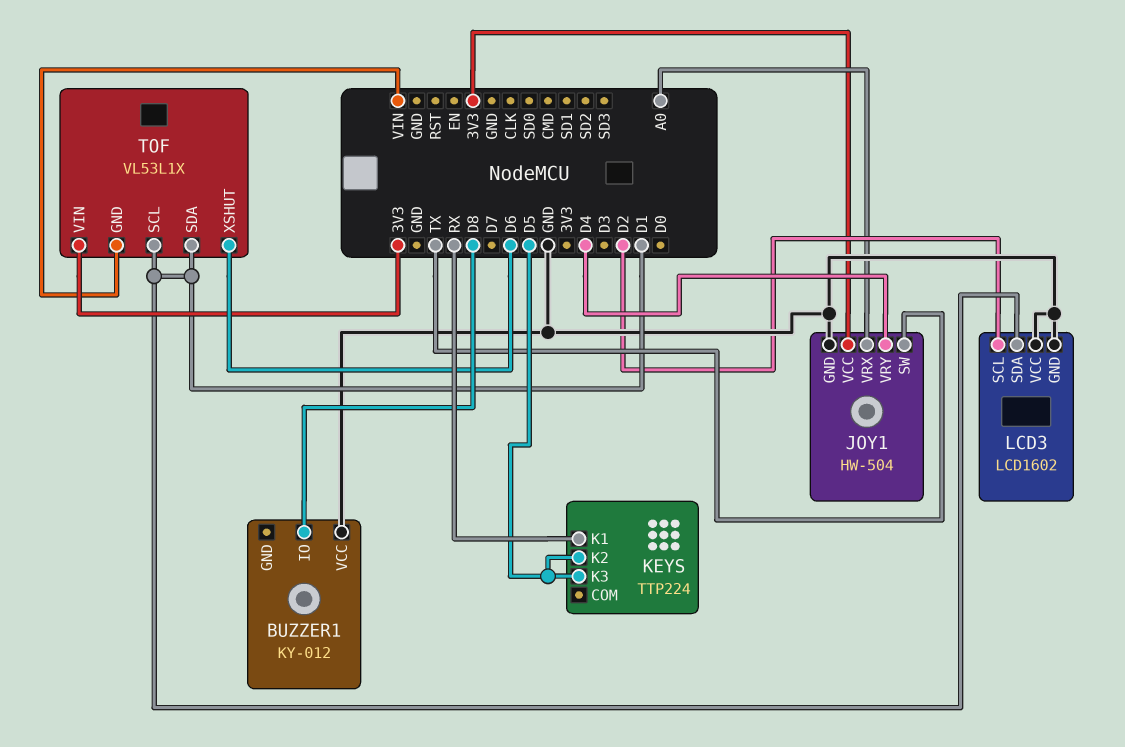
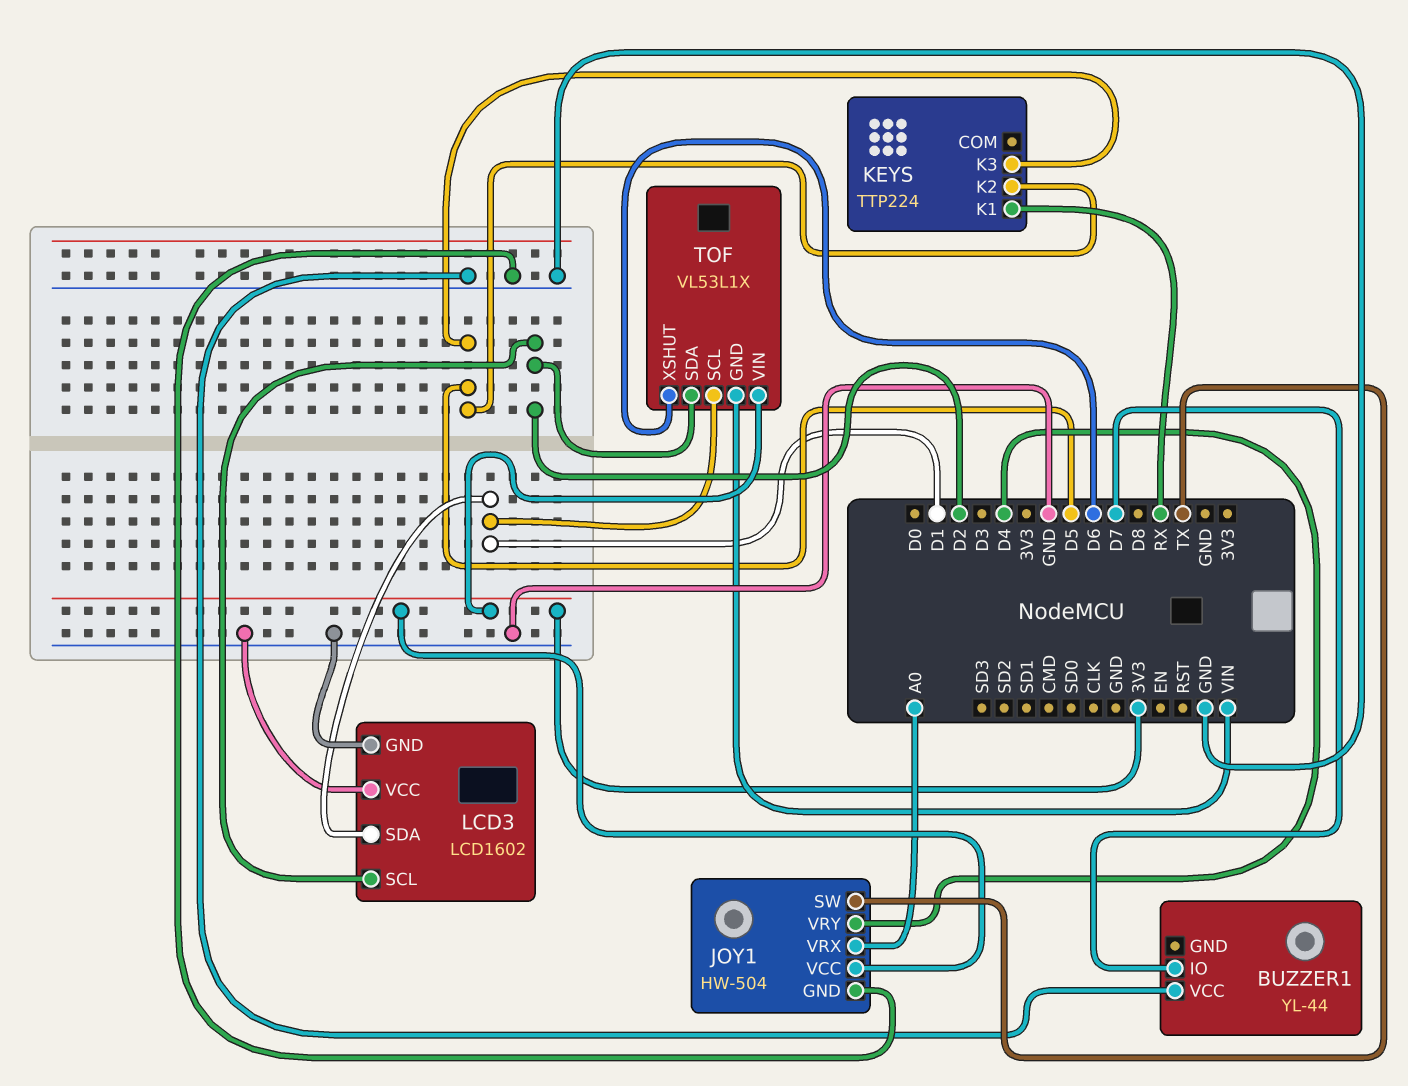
BUZZER1: KY-012 -> YL-44
BUZZER1 pin IO: D8 -> D7
TOF pin SDA: D1 -> D2

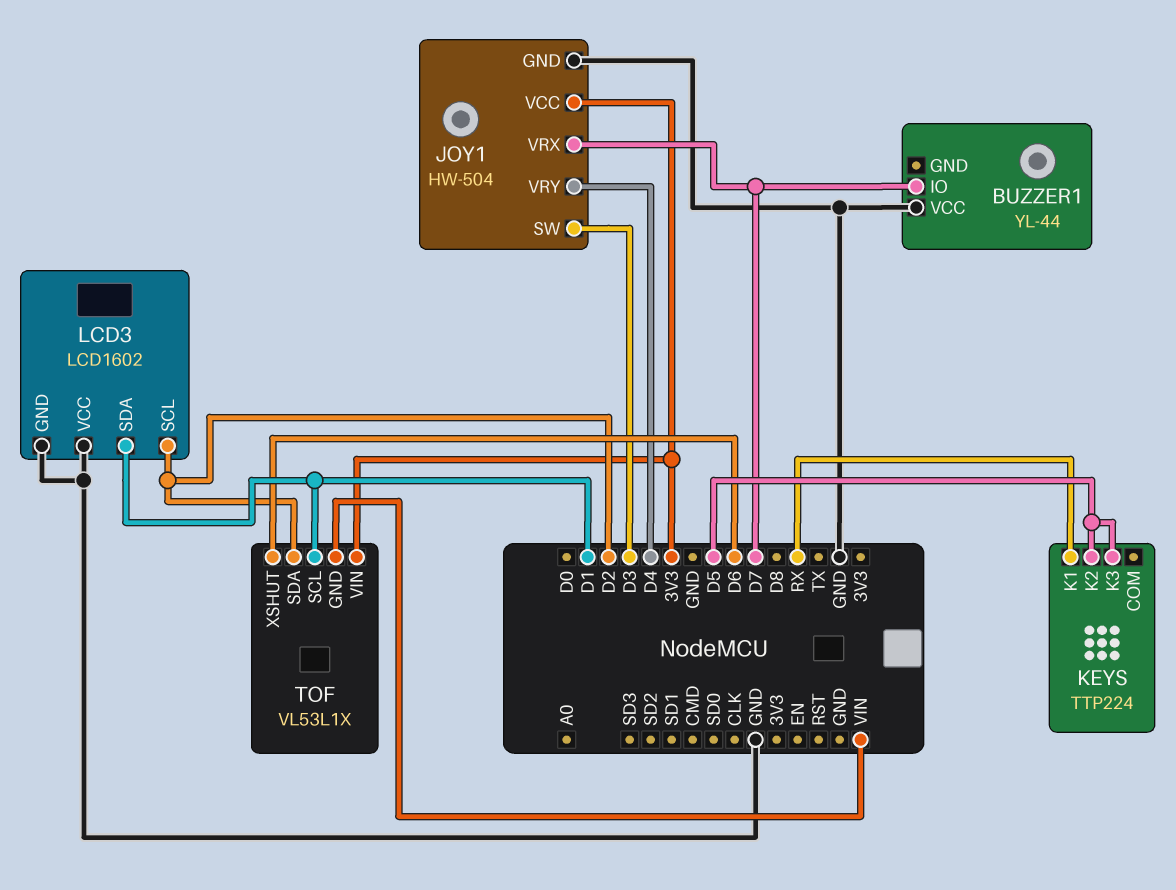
JOY1 pin SW: TX -> D3
JOY1 pin VRX: A0 -> D7

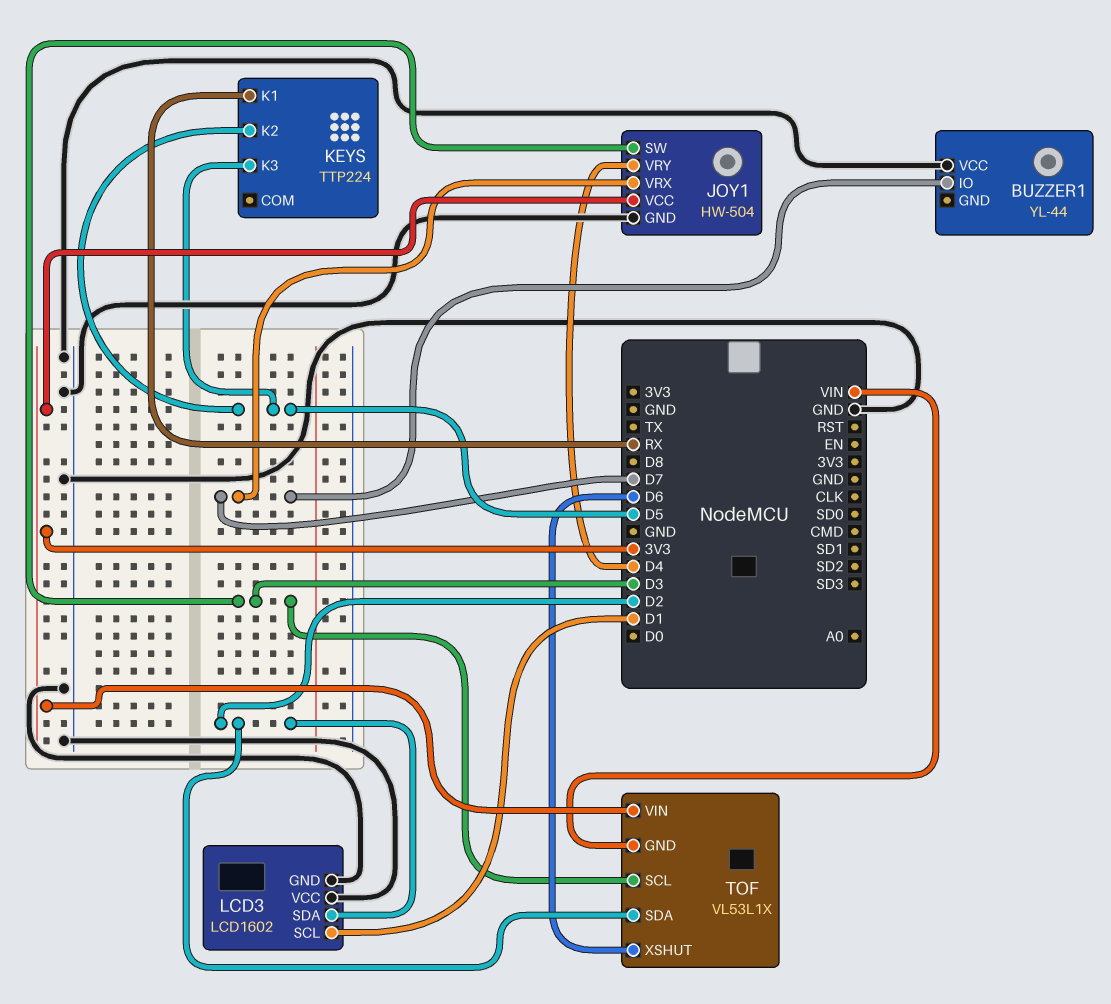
LCD3 pin SCL: D2 -> D1
LCD3 pin SDA: D1 -> D2
TOF pin SCL: D1 -> D3

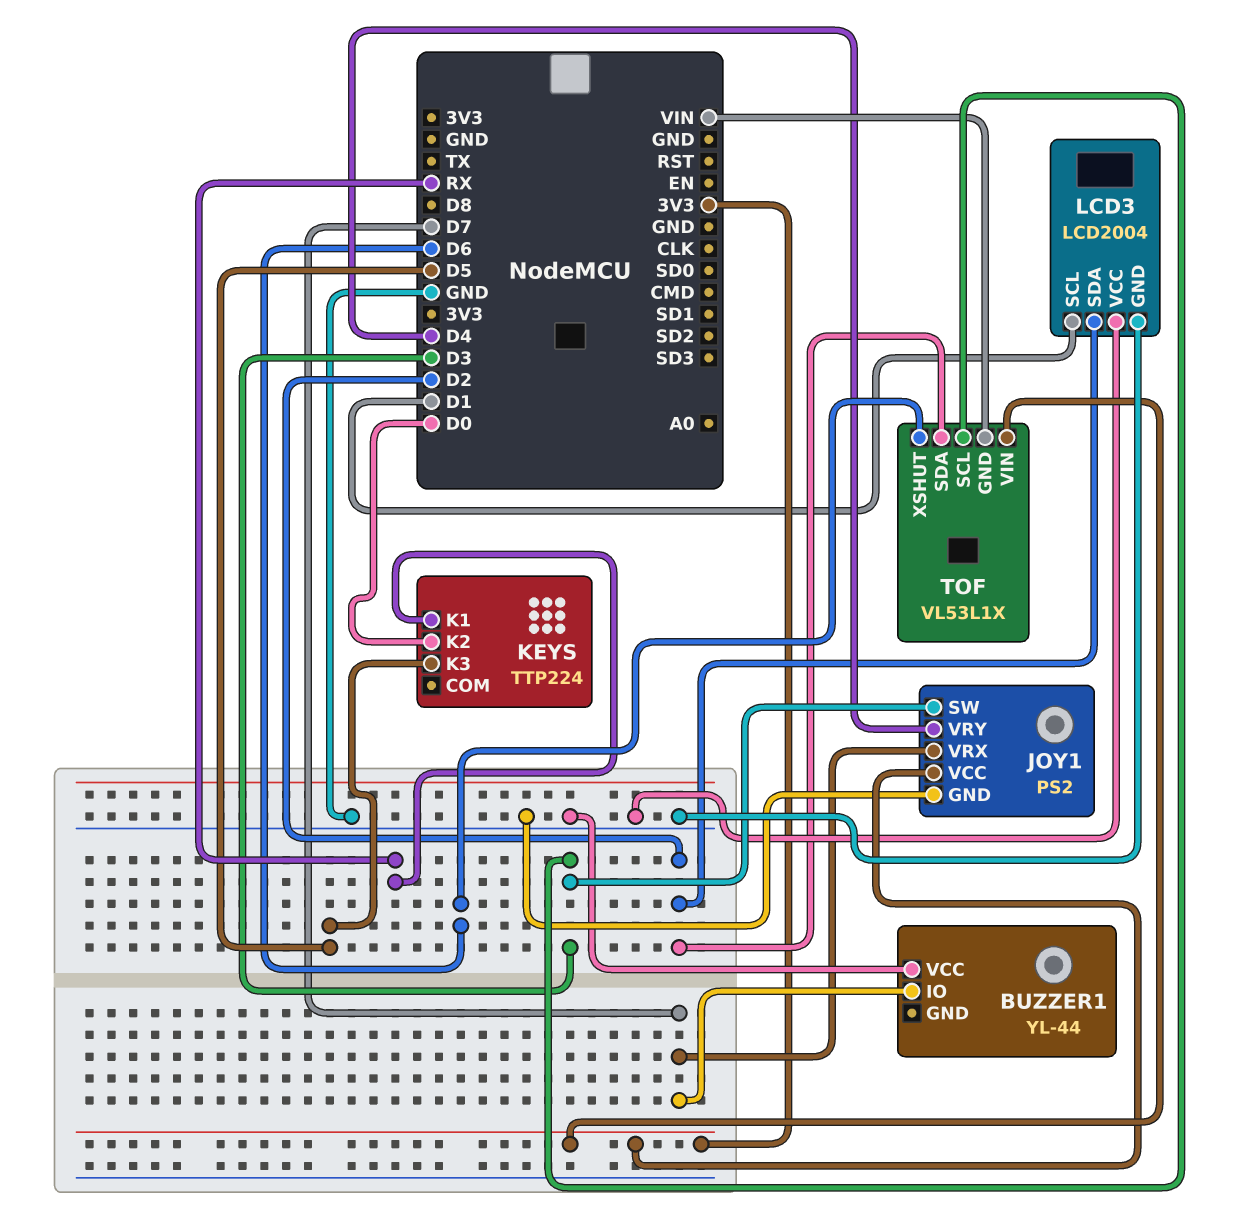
JOY1: HW-504 -> PS2
KEYS pin K2: D5 -> D0
LCD3: LCD1602 -> LCD2004

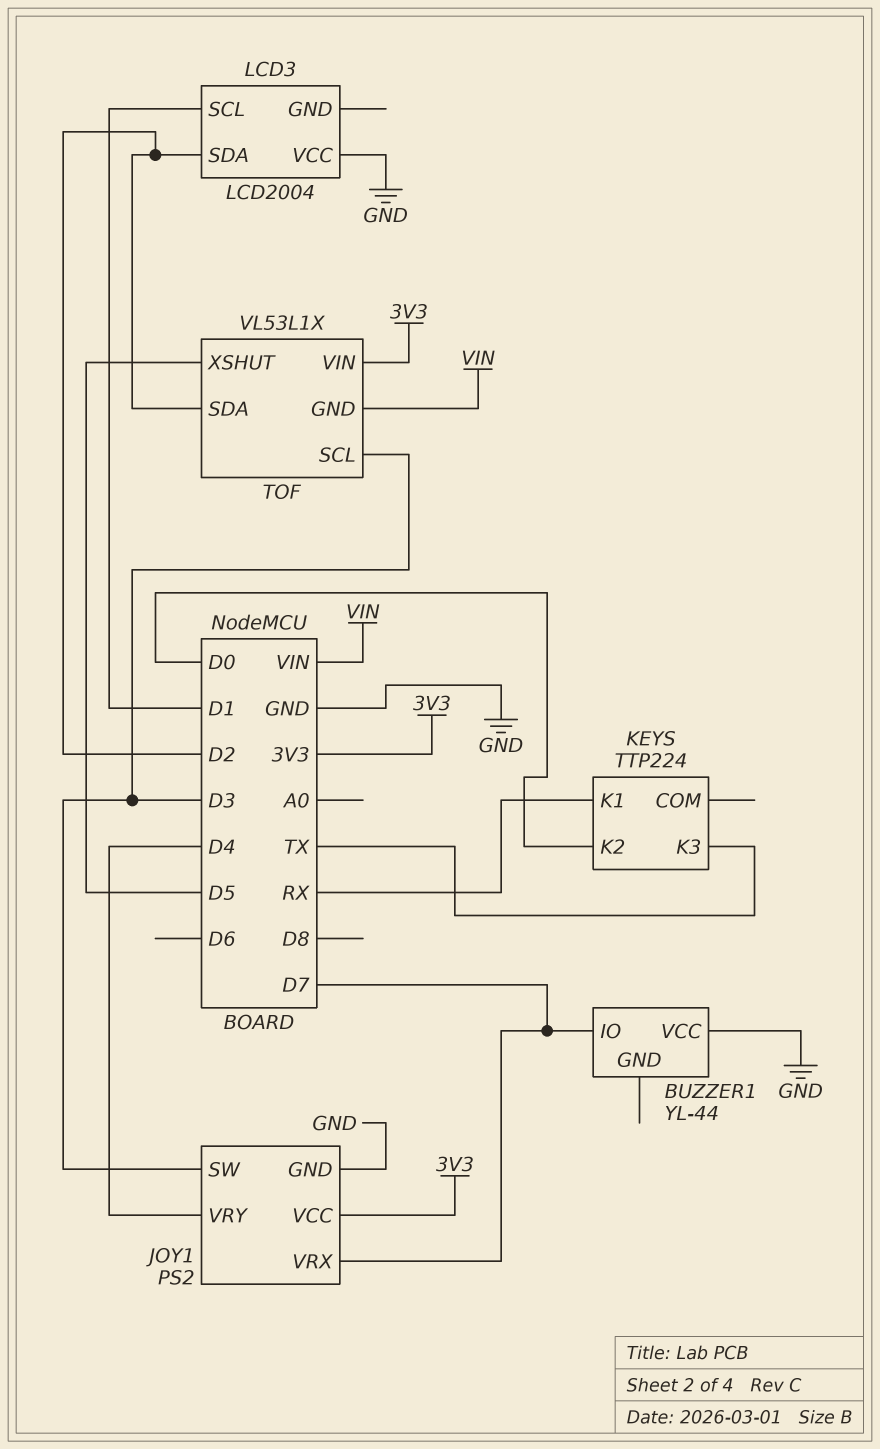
KEYS pin K3: D5 -> TX
LCD3 pin GND: GND -> none
TOF pin XSHUT: D6 -> D5

